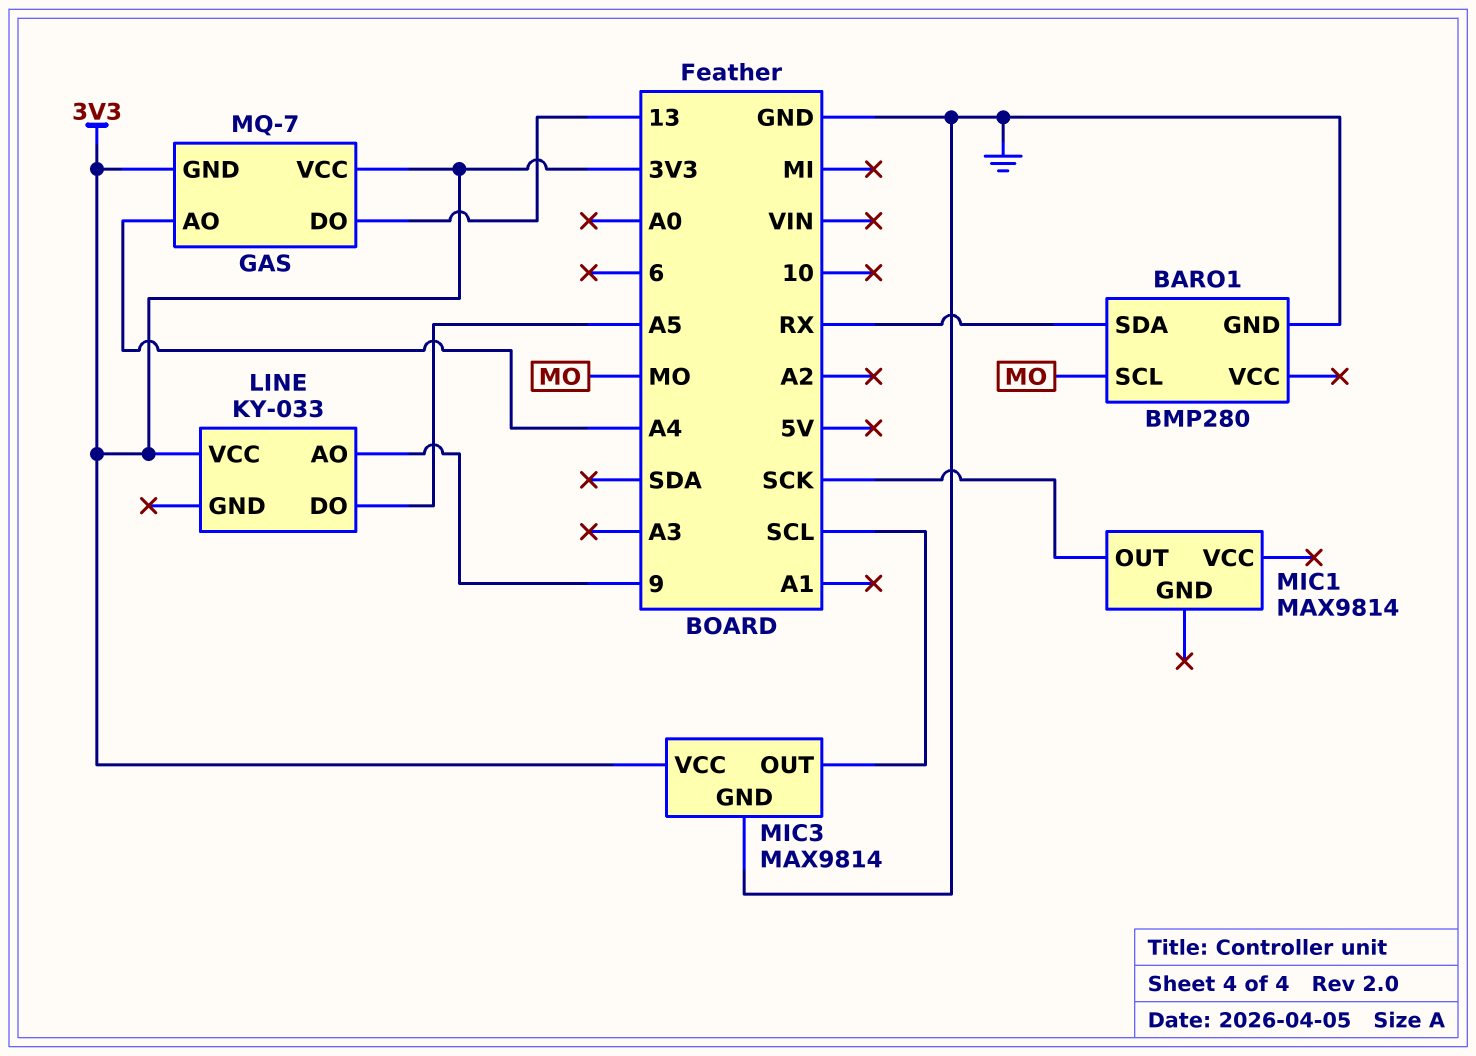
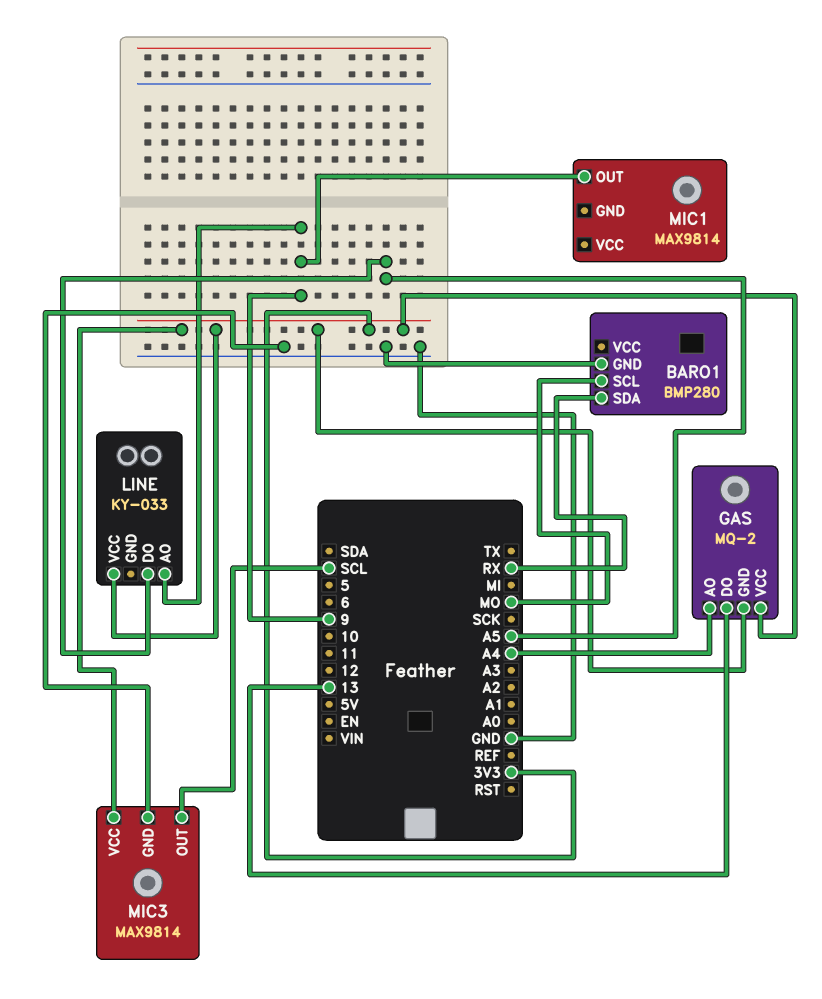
GAS: MQ-7 -> MQ-2
MIC1 pin OUT: SCK -> 9

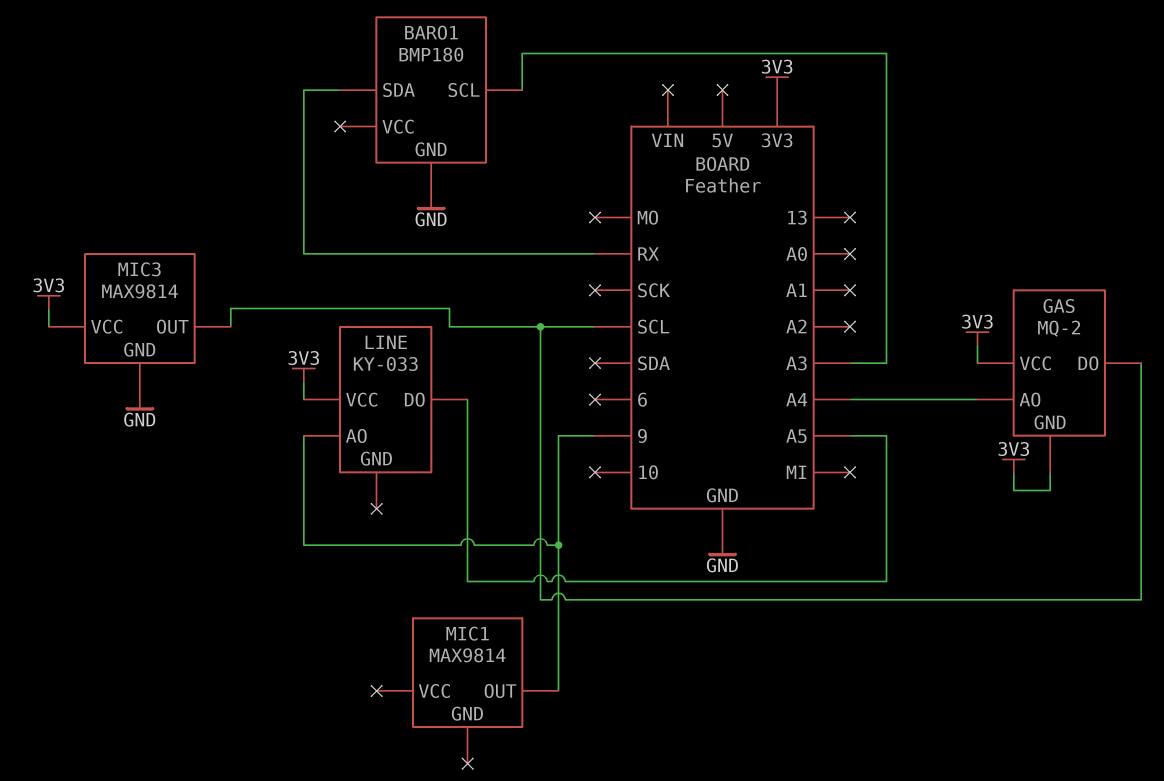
BARO1: BMP280 -> BMP180
BARO1 pin SCL: MO -> A3
GAS pin DO: 13 -> SCL

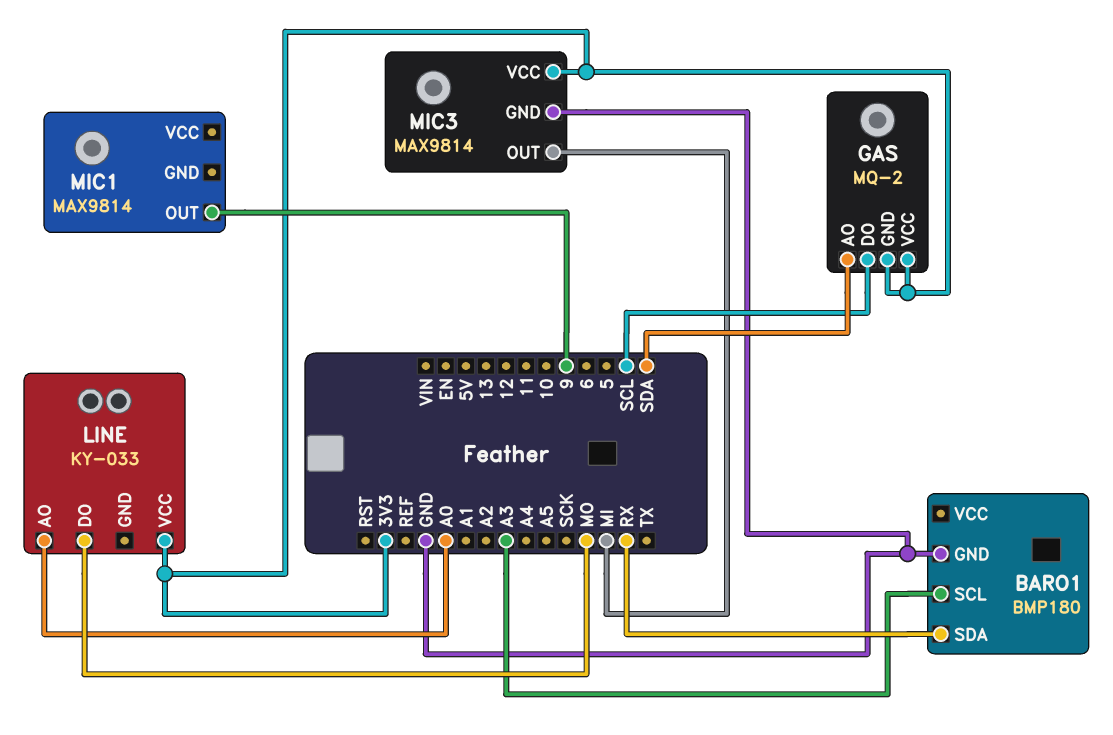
GAS pin AO: A4 -> SDA
LINE pin AO: 9 -> A0
LINE pin DO: A5 -> MO
MIC3 pin OUT: SCL -> MI

